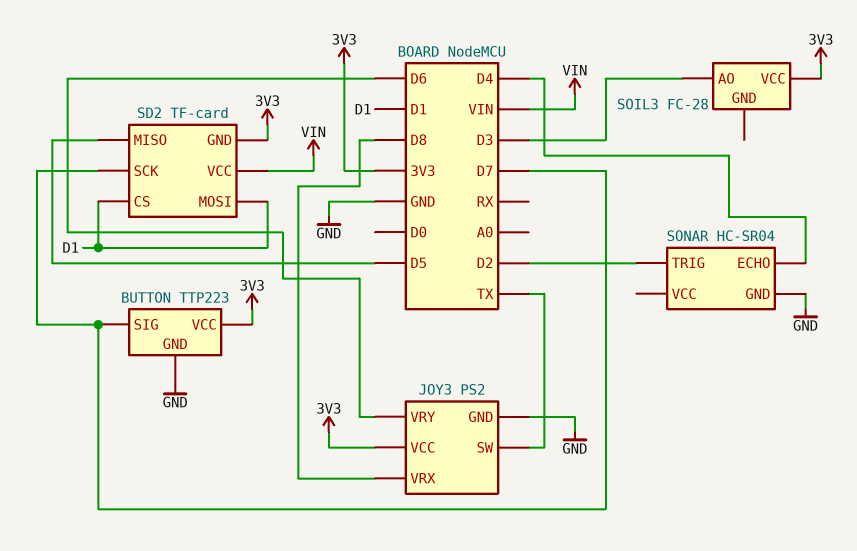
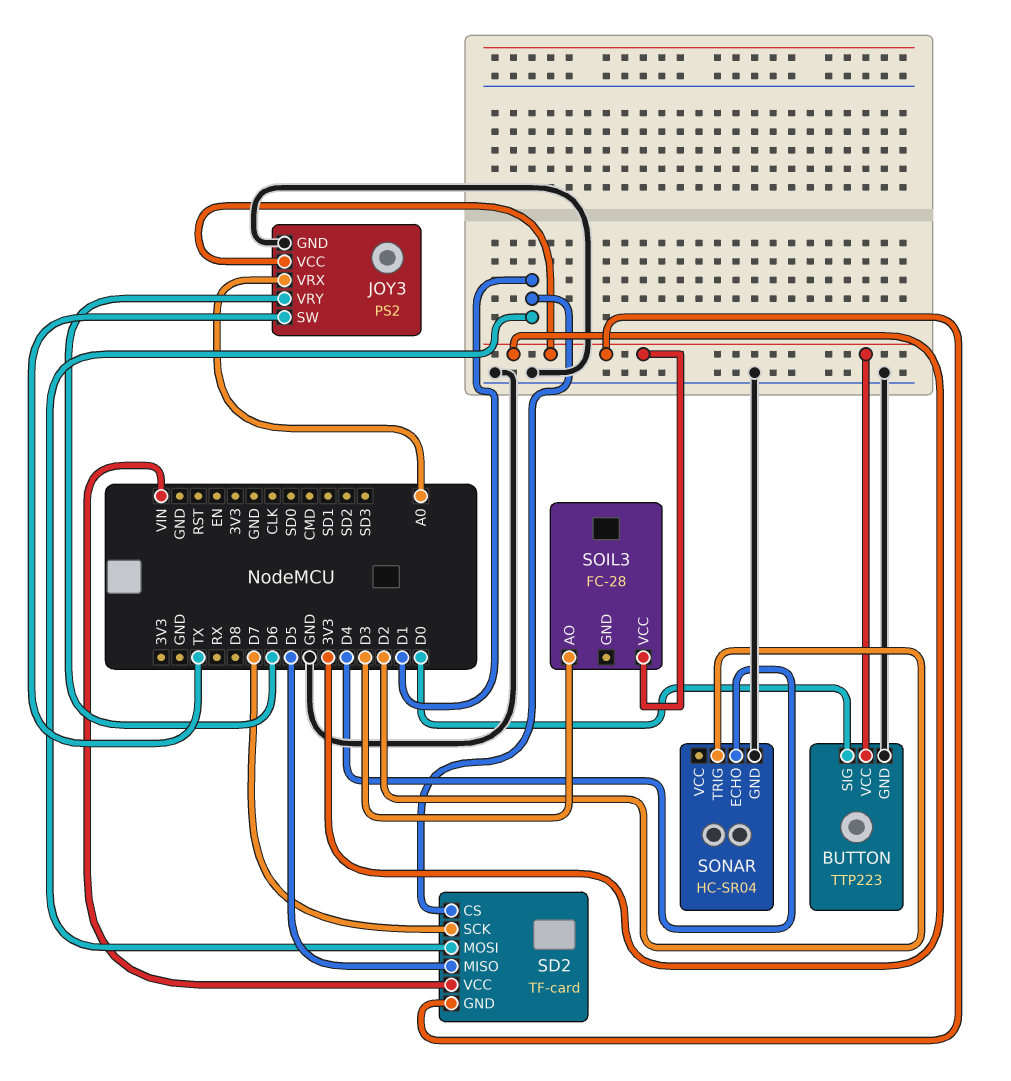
BUTTON pin SIG: D7 -> D0
JOY3 pin VRX: D8 -> A0

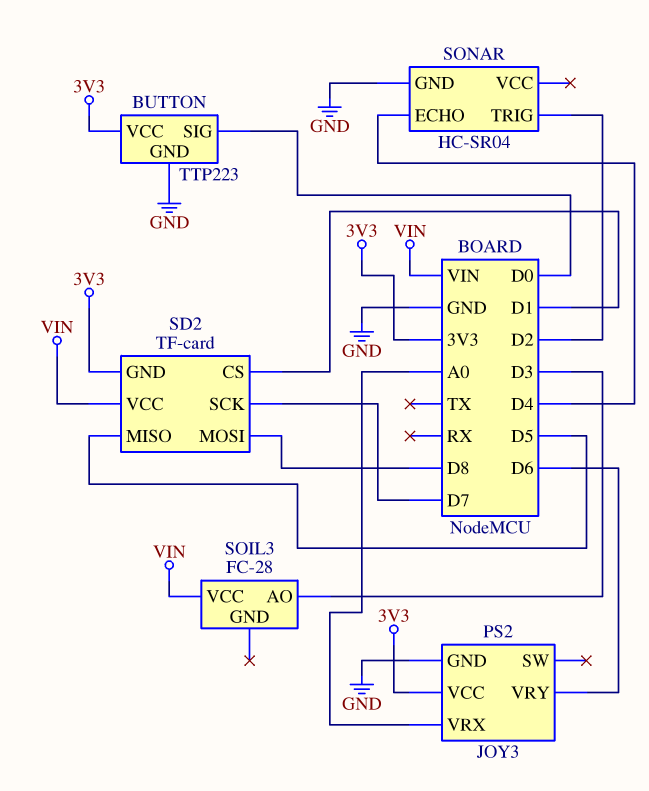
JOY3 pin SW: TX -> none
SD2 pin MOSI: D1 -> D8
SOIL3 pin VCC: 3V3 -> VIN

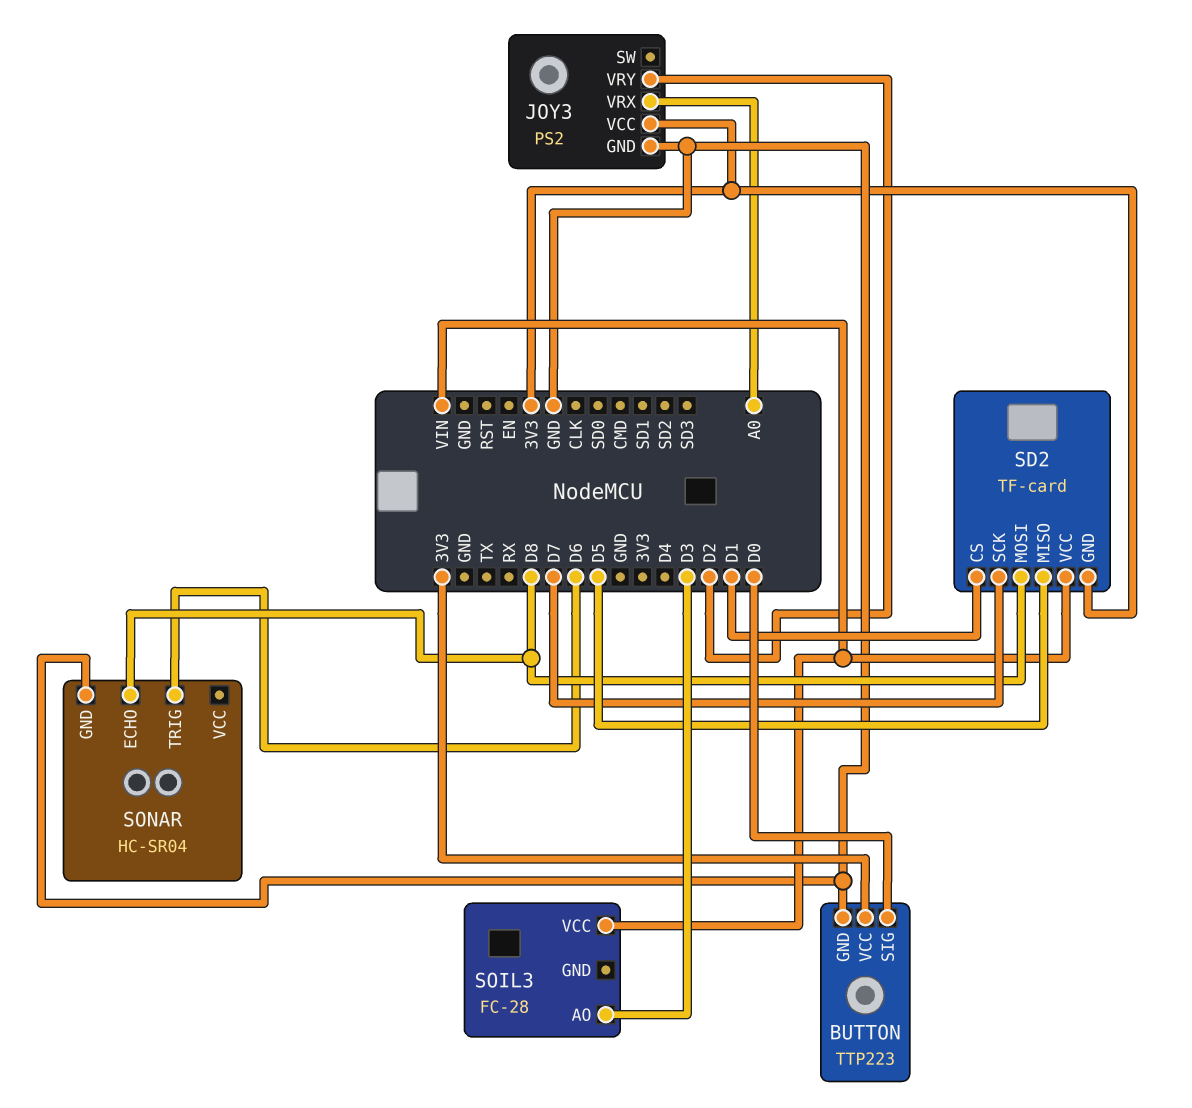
JOY3 pin VRY: D6 -> D2
SONAR pin ECHO: D4 -> D8
SONAR pin TRIG: D2 -> D6

